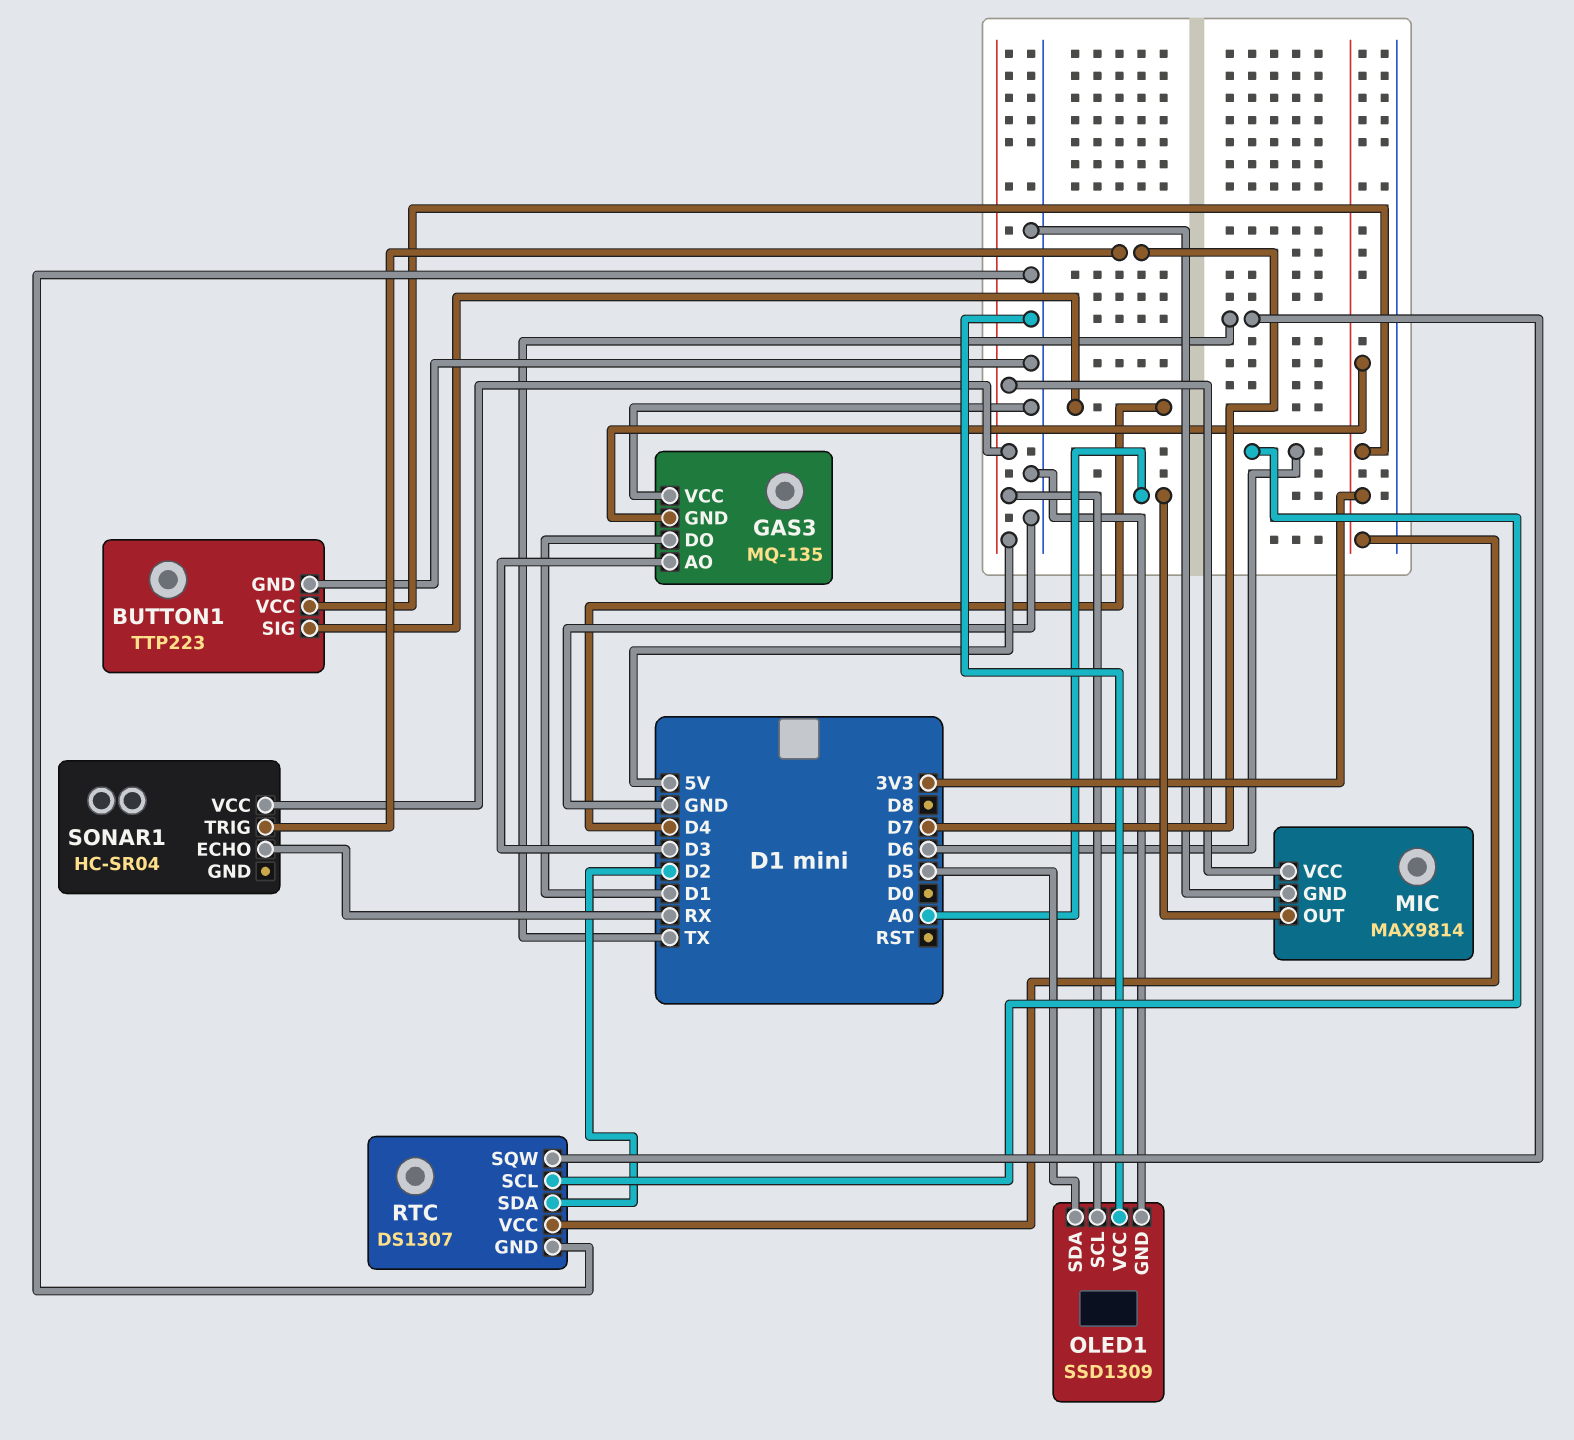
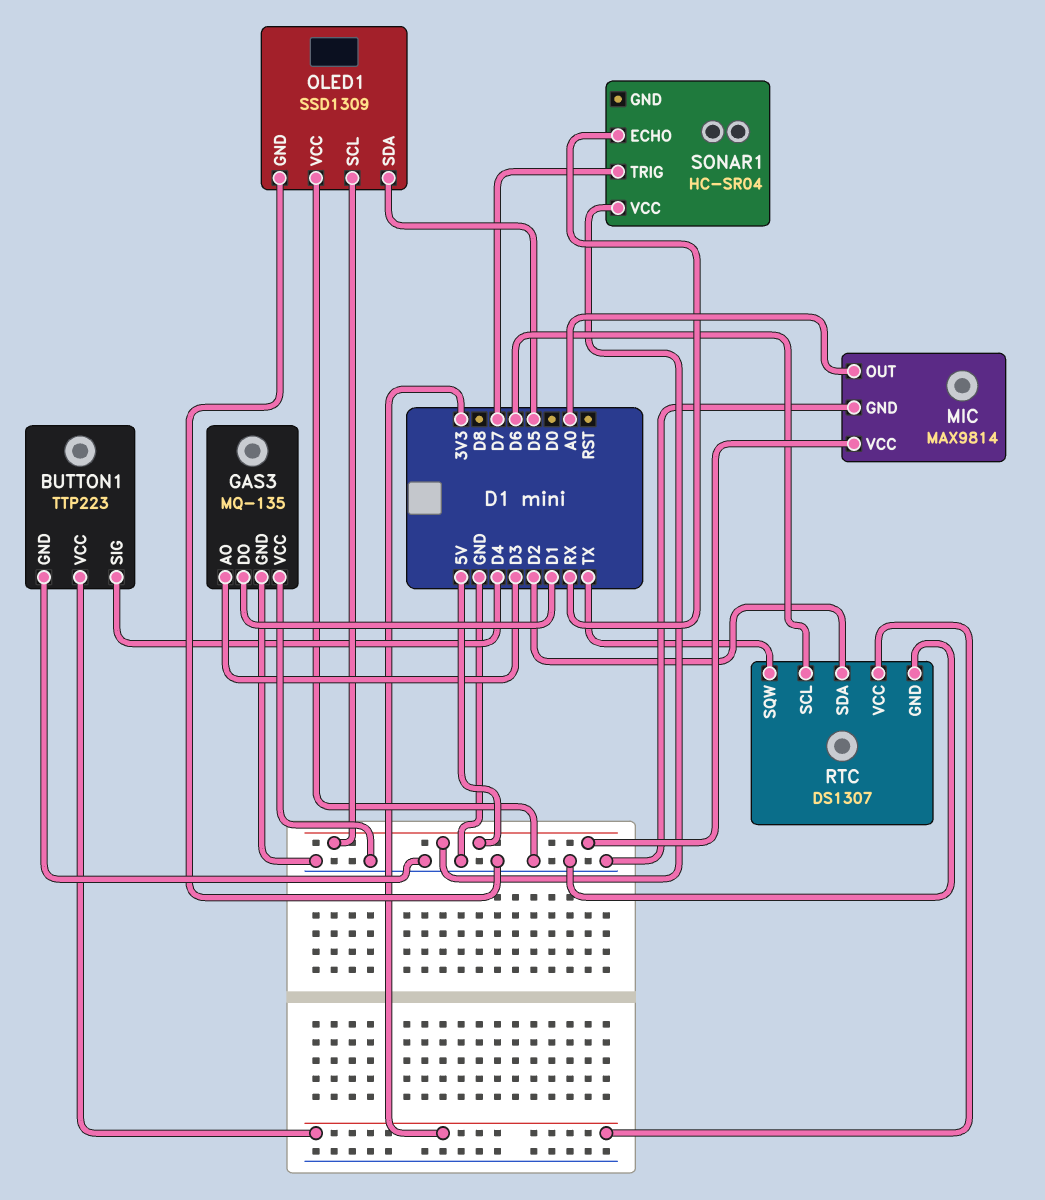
GAS3 pin GND: 3V3 -> GND

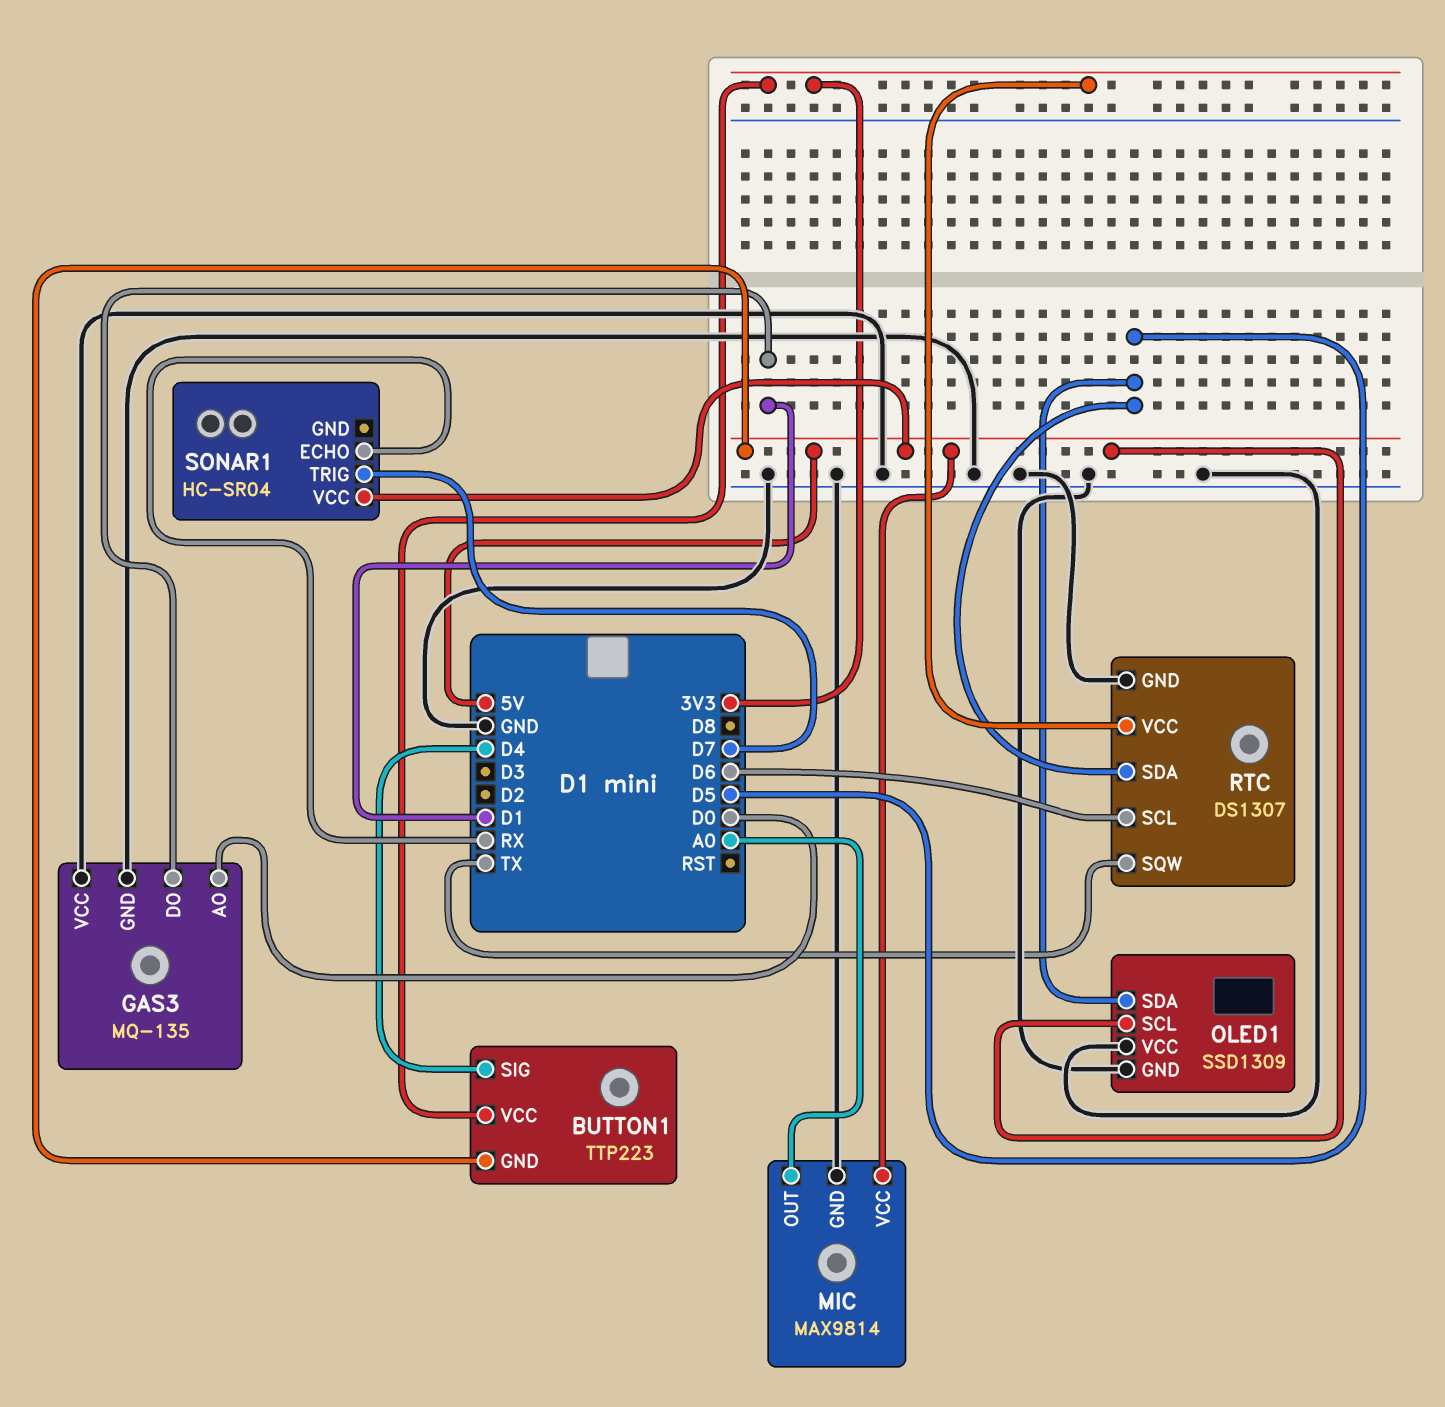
BUTTON1 pin GND: GND -> 5V
GAS3 pin AO: D3 -> D0
RTC pin SDA: D2 -> D5

